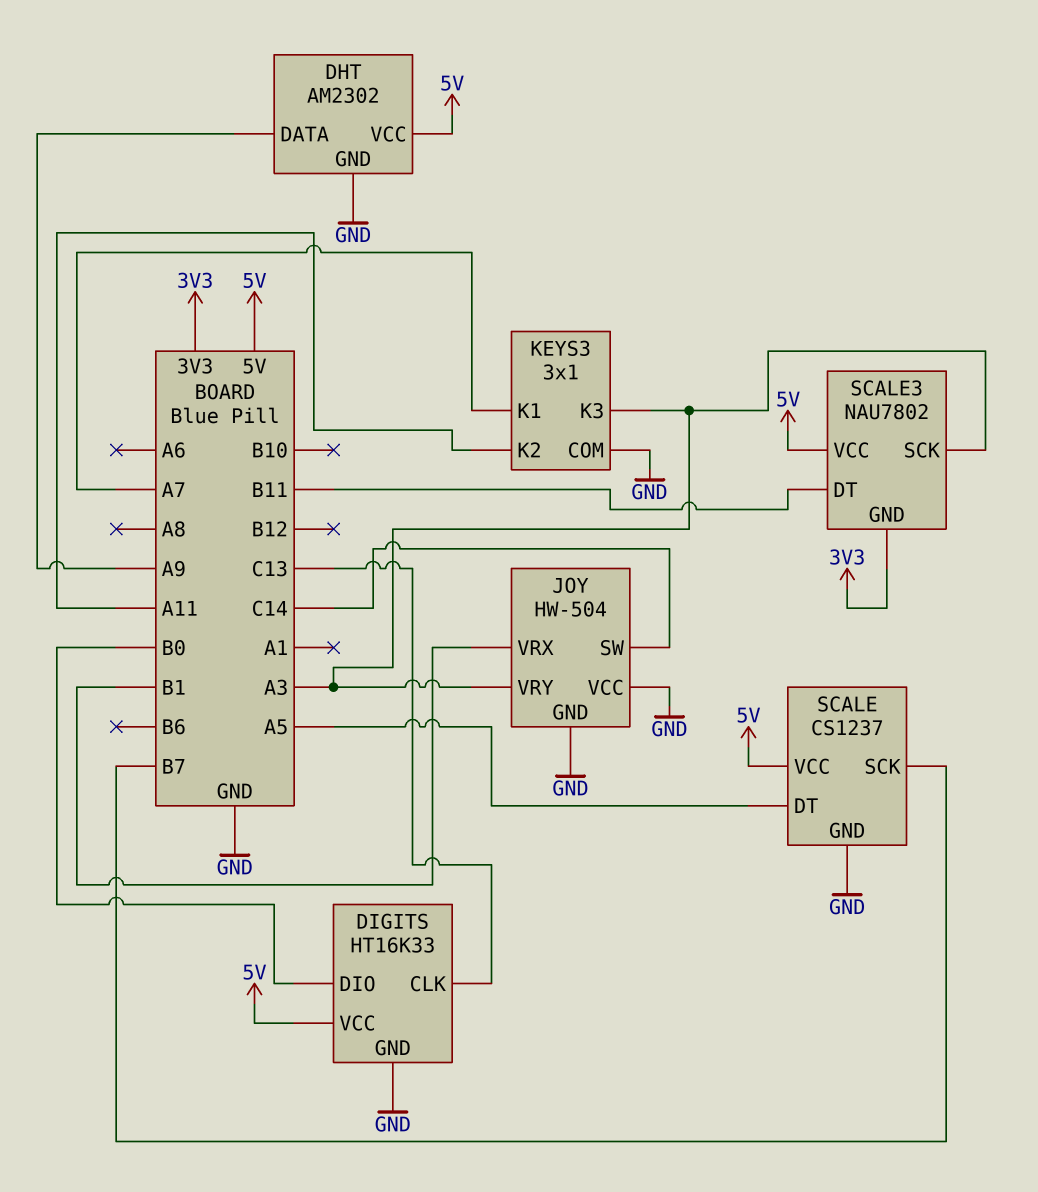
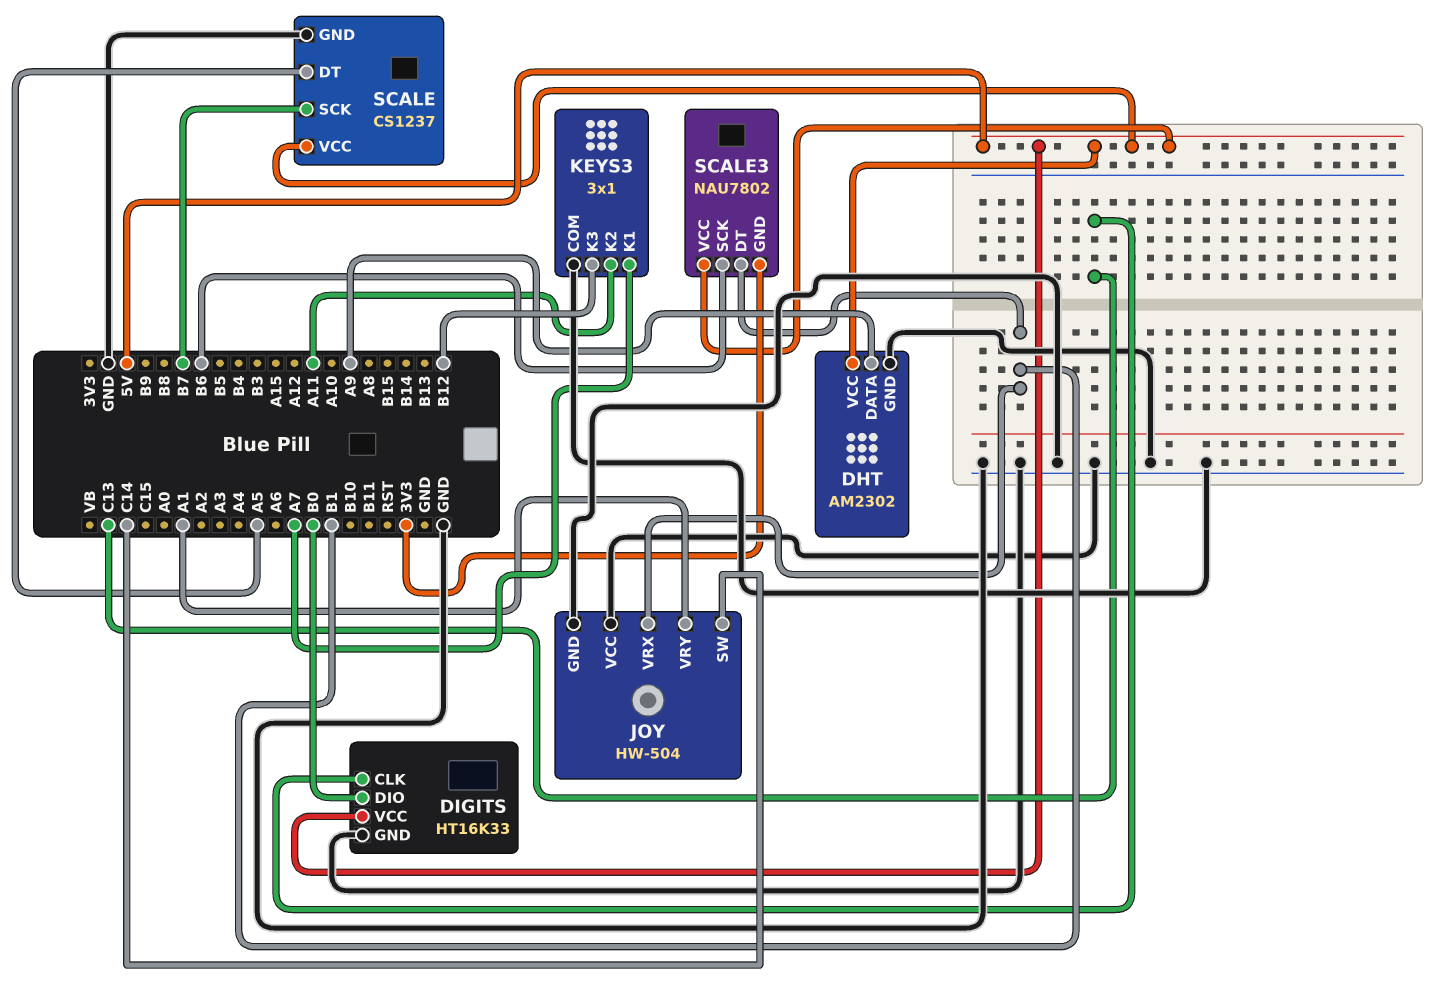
JOY pin VRY: A3 -> A1
KEYS3 pin K3: A3 -> B12
SCALE3 pin DT: B11 -> B1
SCALE3 pin SCK: A3 -> B6

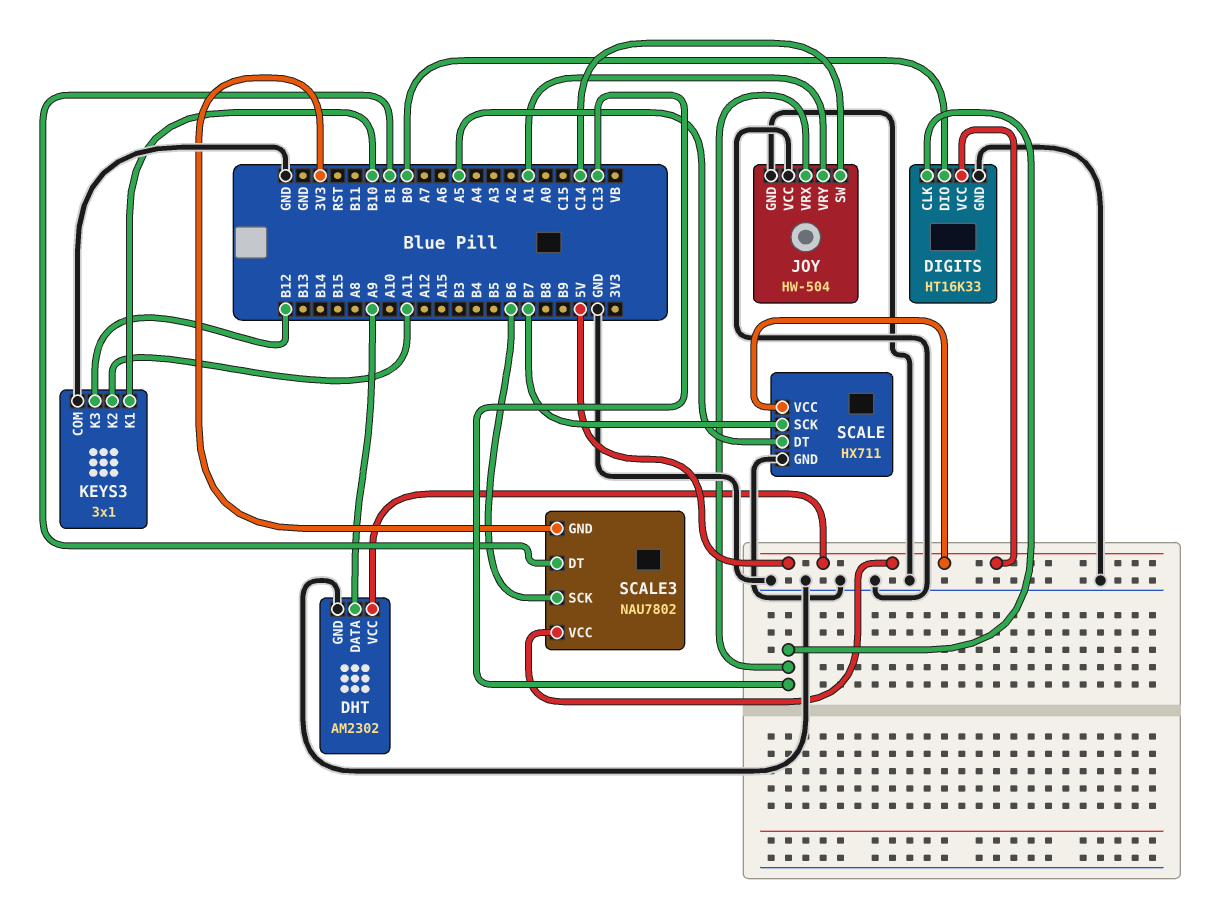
JOY pin VRX: B1 -> C13
KEYS3 pin K1: A7 -> B10
SCALE: CS1237 -> HX711

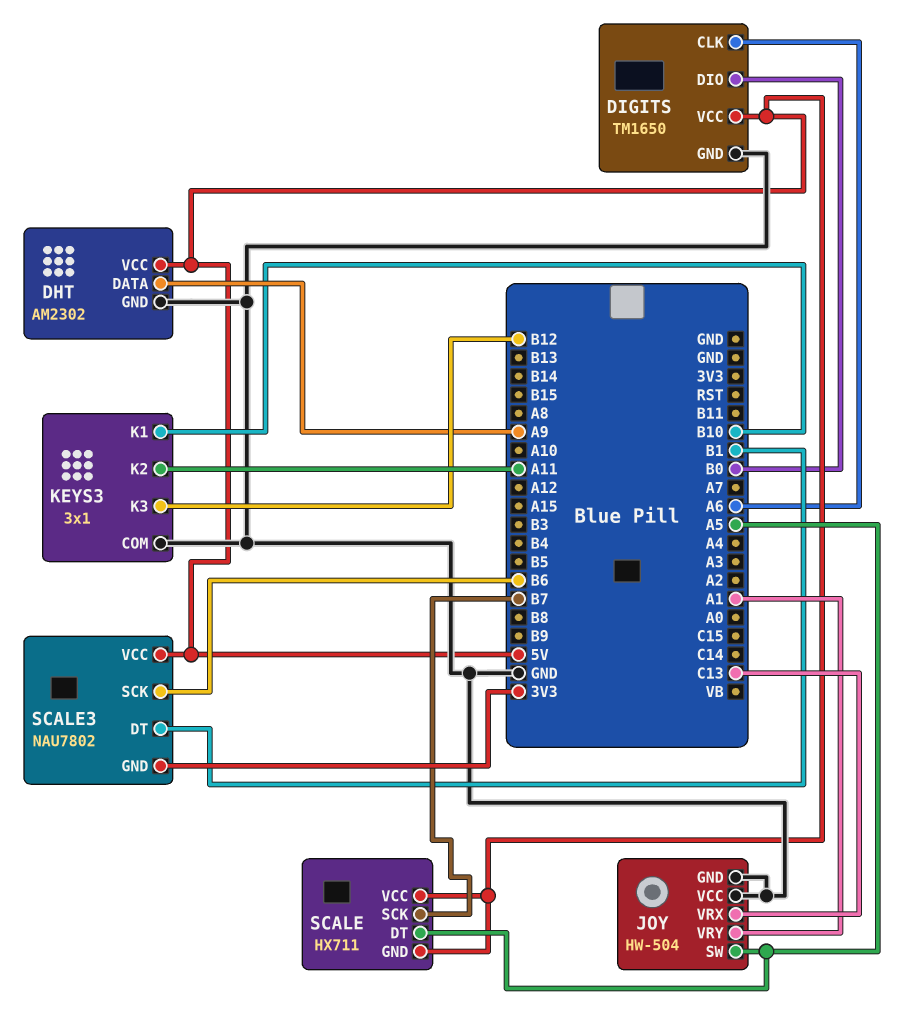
DIGITS: HT16K33 -> TM1650
DIGITS pin CLK: C13 -> A6
JOY pin SW: C14 -> A5
SCALE pin GND: GND -> 5V

